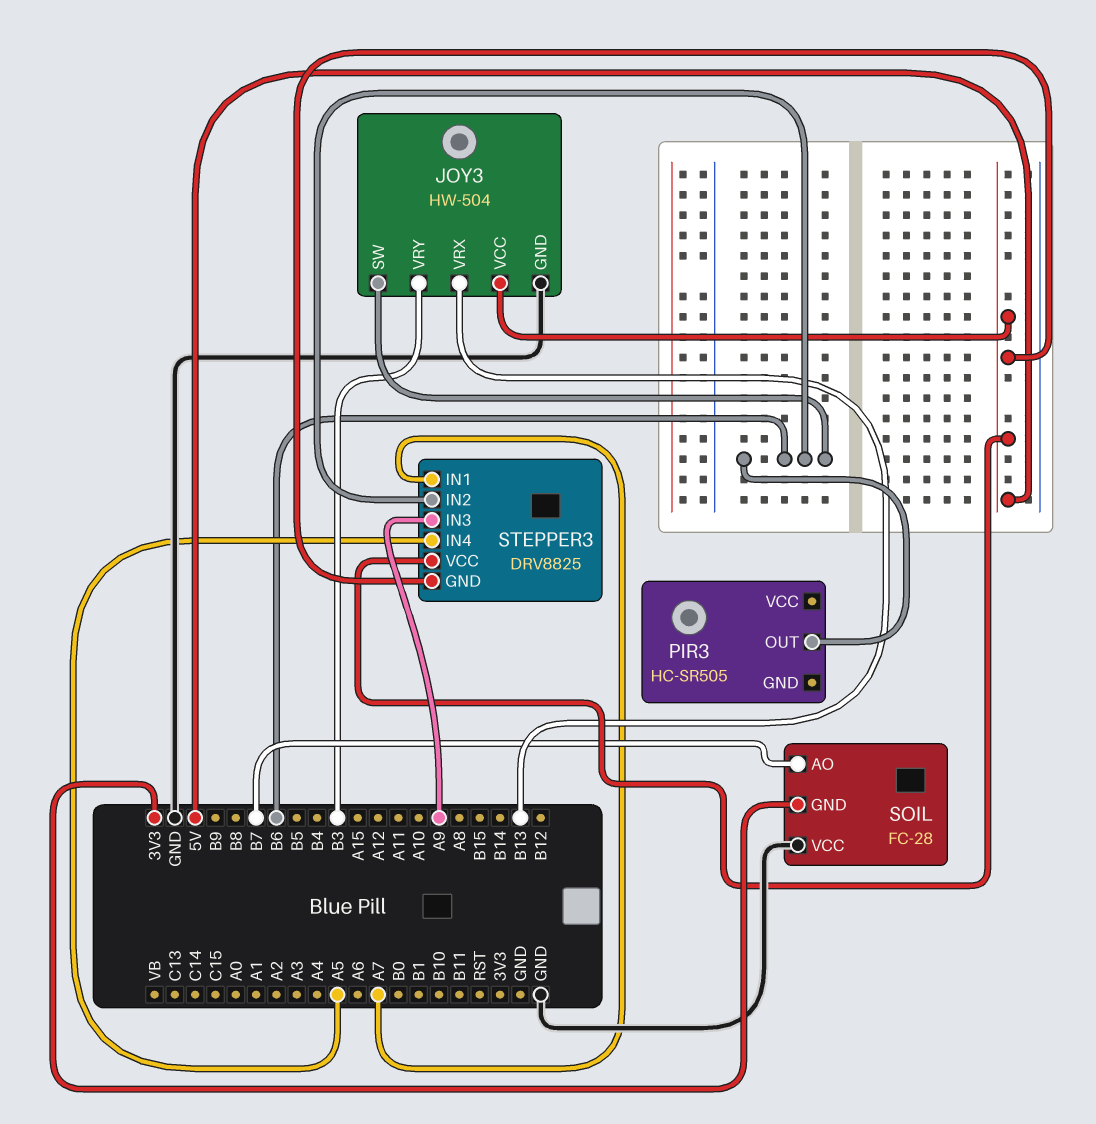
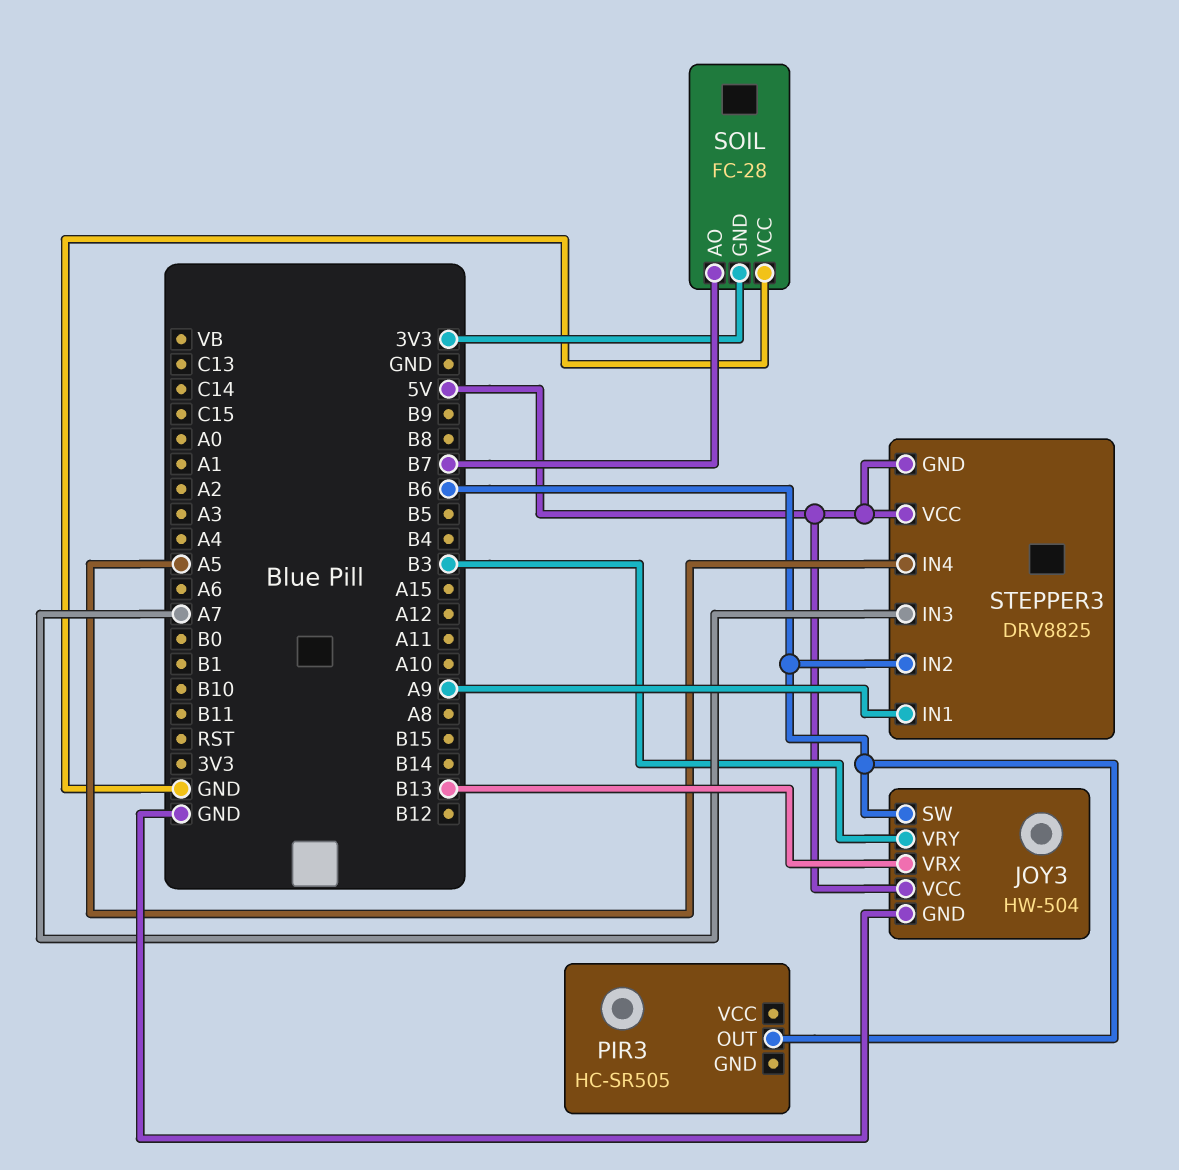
STEPPER3 pin IN1: A7 -> A9
STEPPER3 pin IN3: A9 -> A7

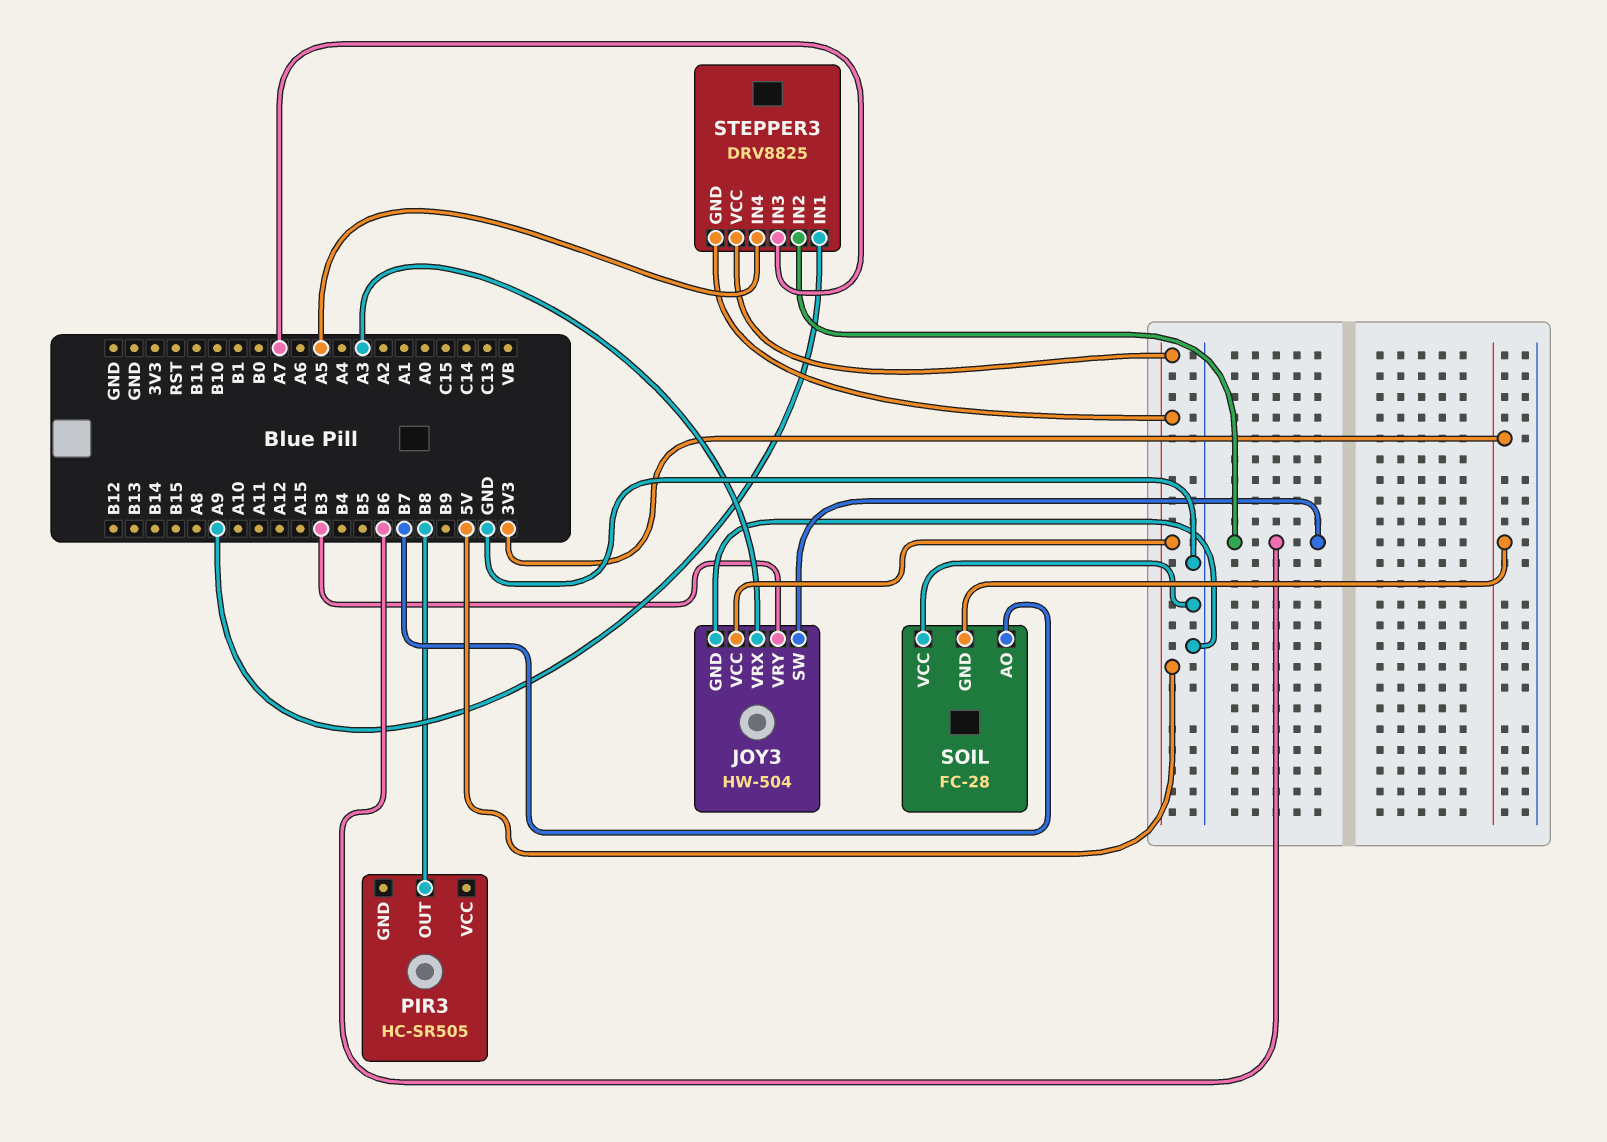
JOY3 pin VRX: B13 -> A3
PIR3 pin OUT: B6 -> B8

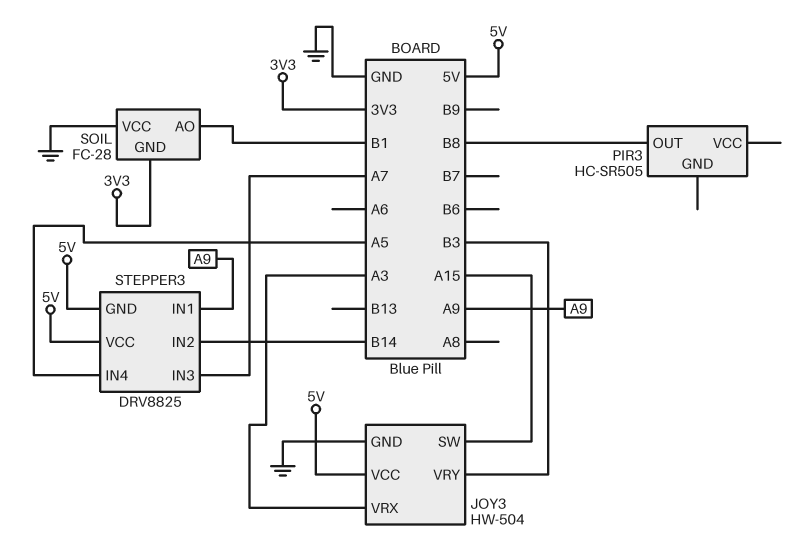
JOY3 pin SW: B6 -> A15
SOIL pin AO: B7 -> B1
STEPPER3 pin IN2: B6 -> B14

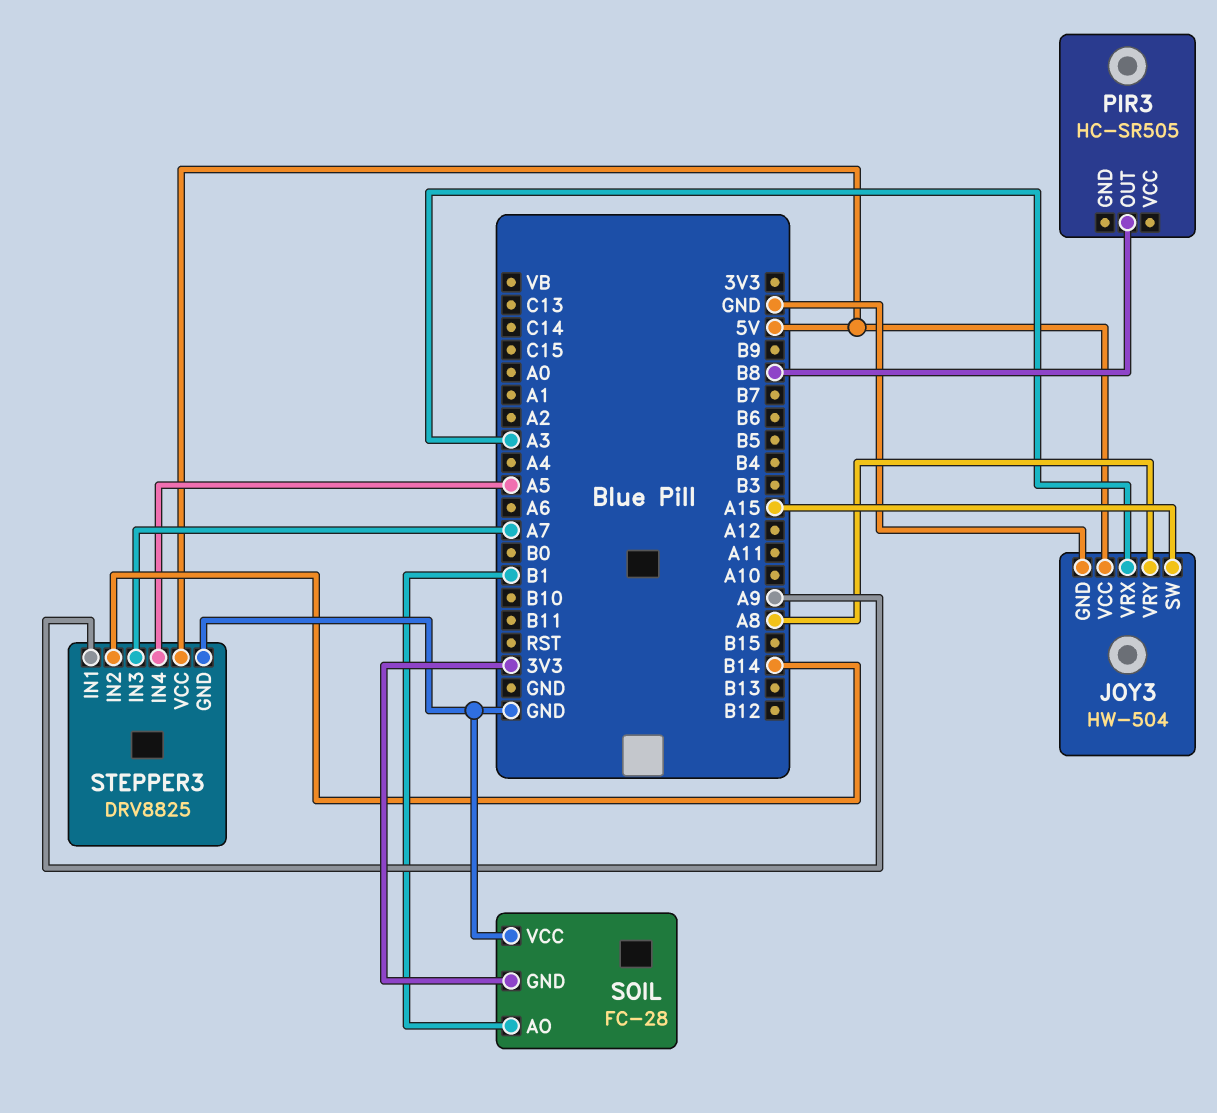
JOY3 pin VRY: B3 -> A8
STEPPER3 pin GND: 5V -> GND

